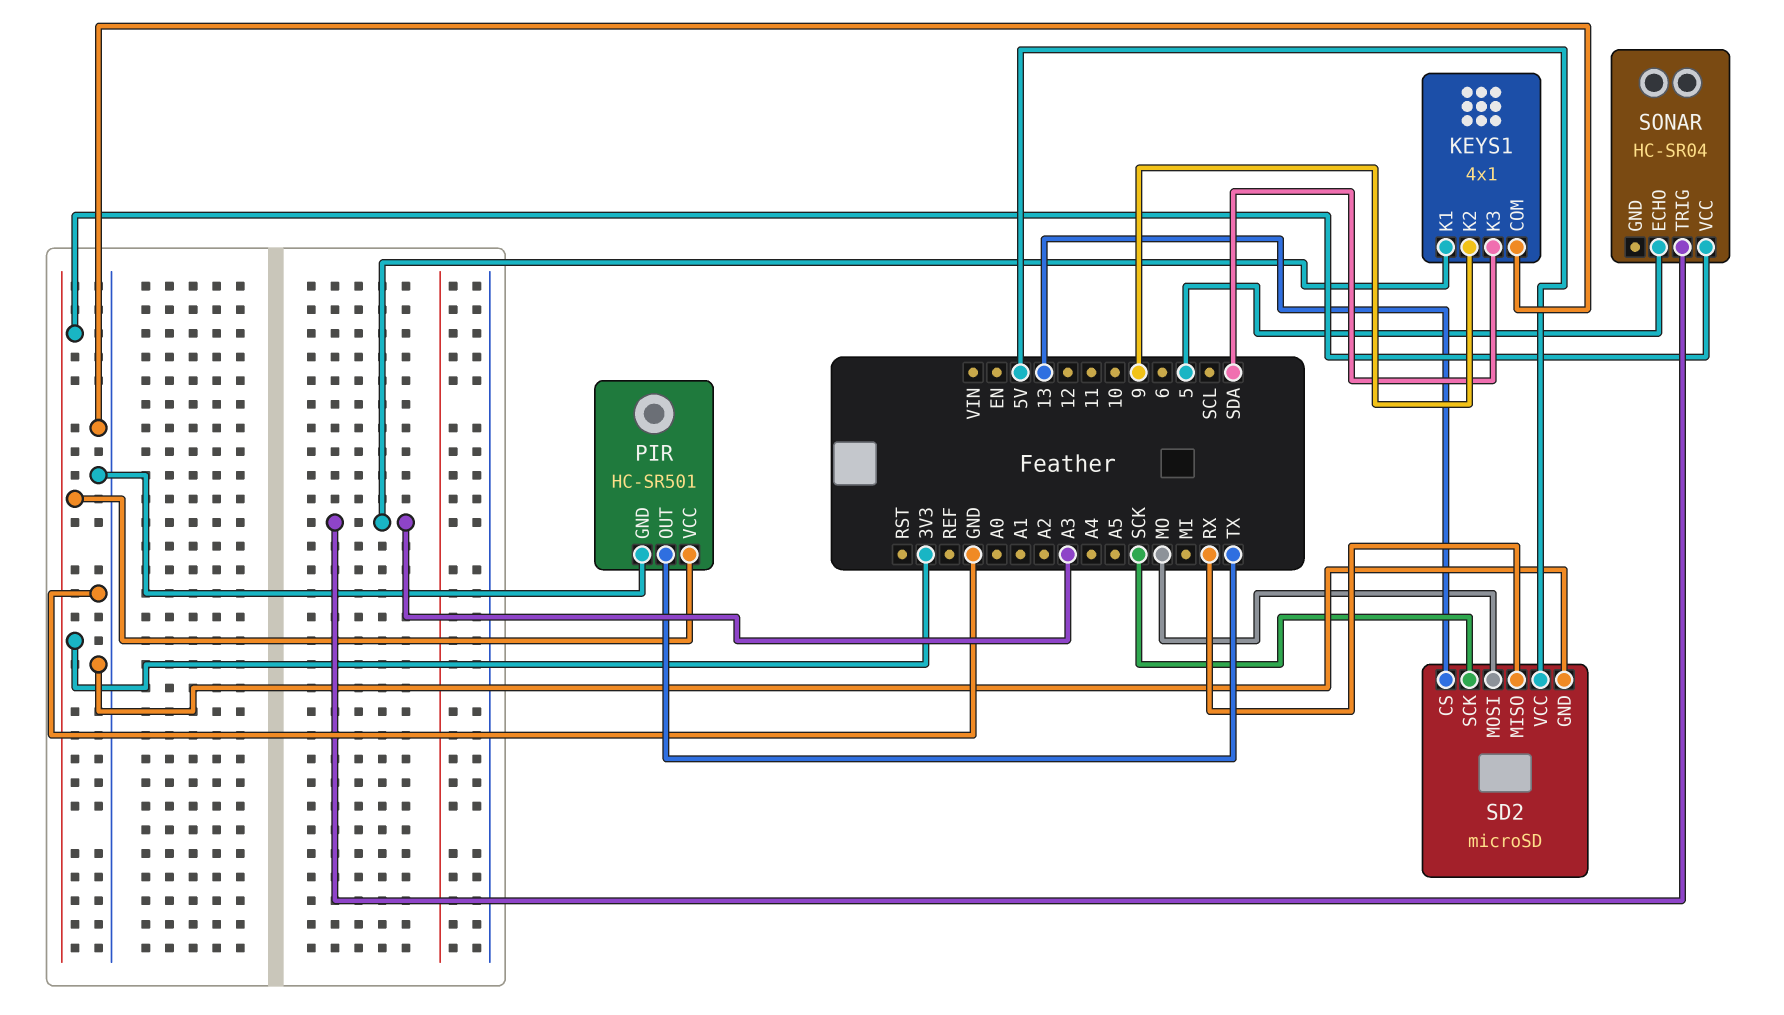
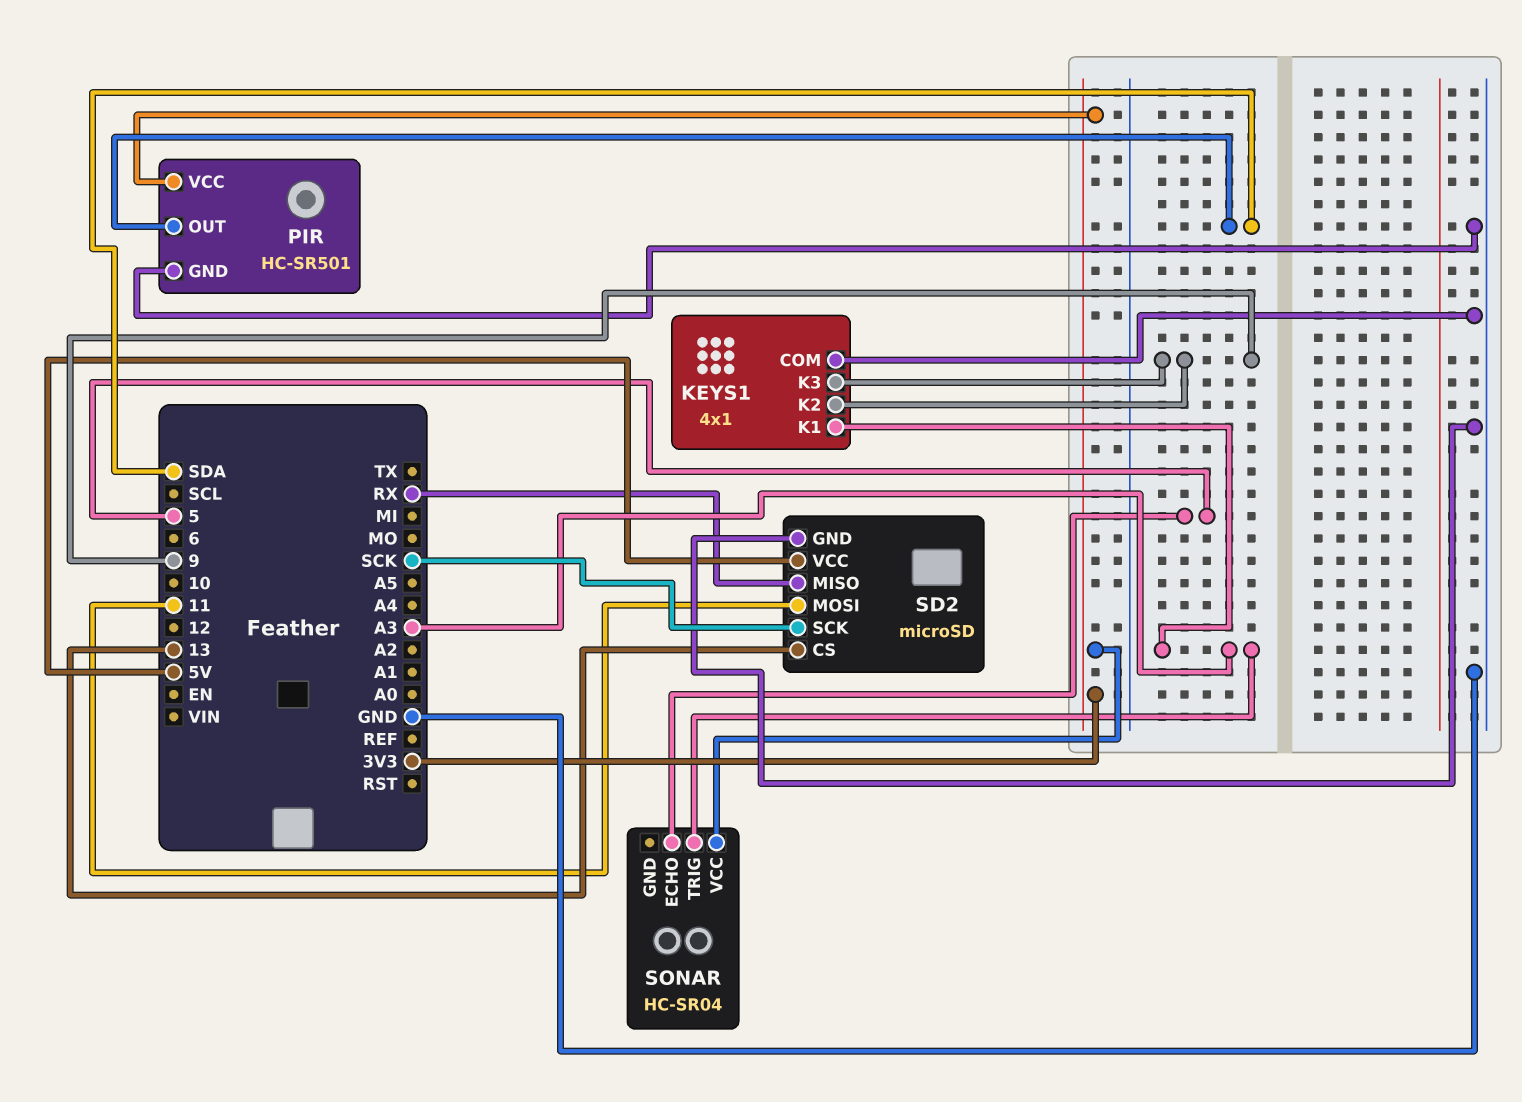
KEYS1 pin K3: SDA -> 9
PIR pin OUT: TX -> SDA
SD2 pin MOSI: MO -> 11

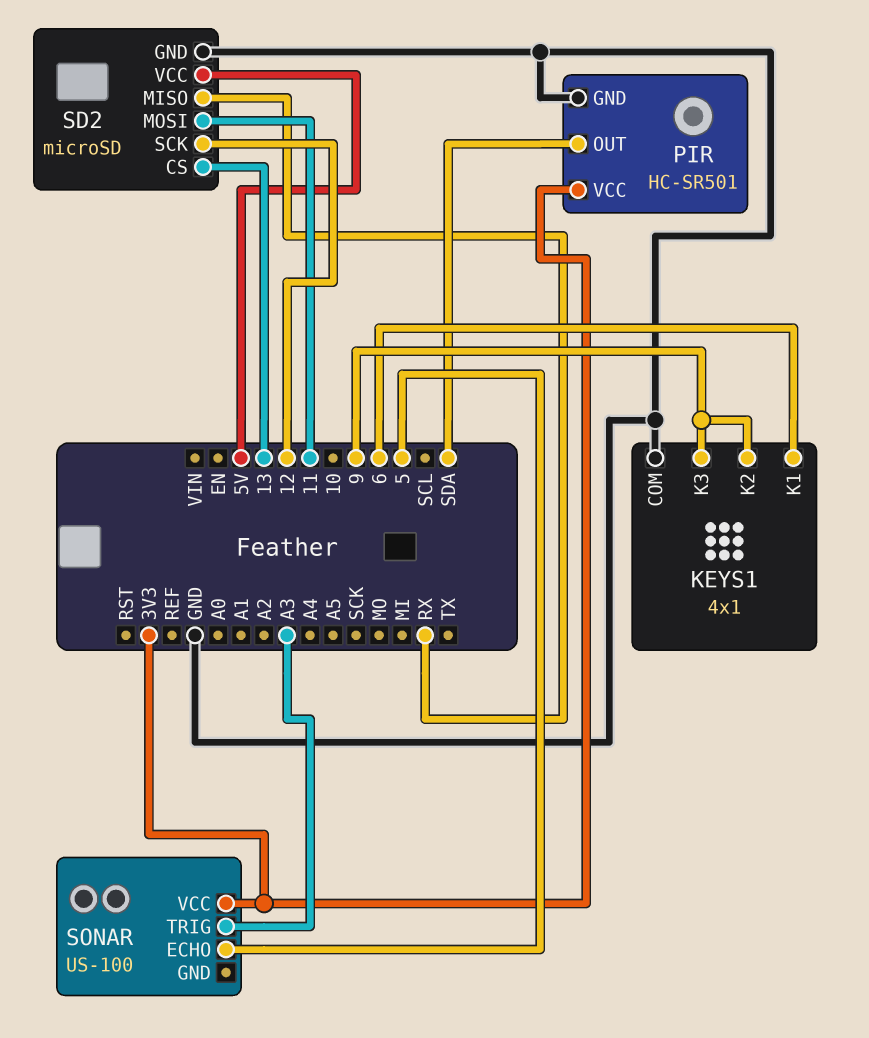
KEYS1 pin K1: A3 -> 6
SD2 pin SCK: SCK -> 12
SONAR: HC-SR04 -> US-100

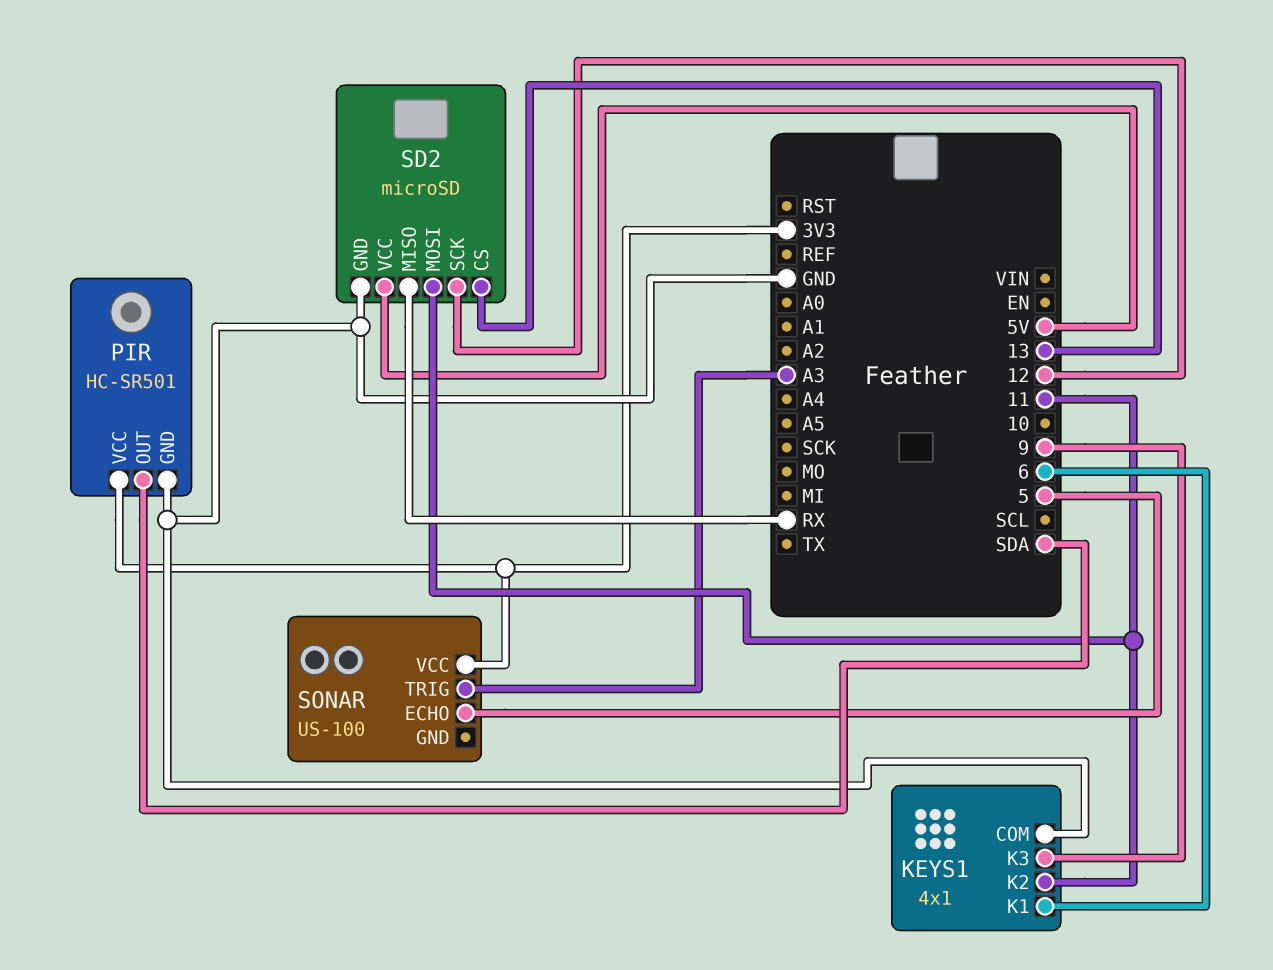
KEYS1 pin K2: 9 -> 11

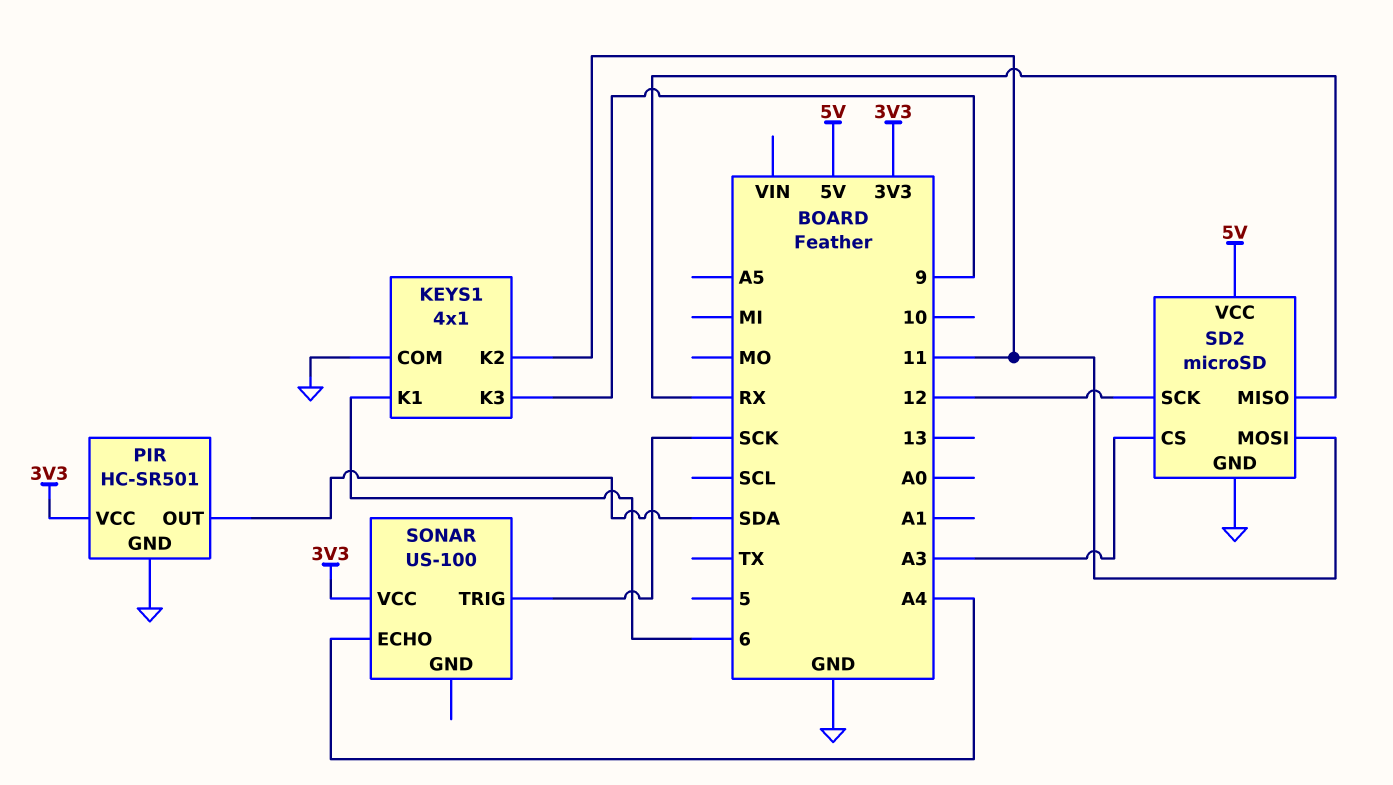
SD2 pin CS: 13 -> A3
SONAR pin ECHO: 5 -> A4
SONAR pin TRIG: A3 -> SCK

